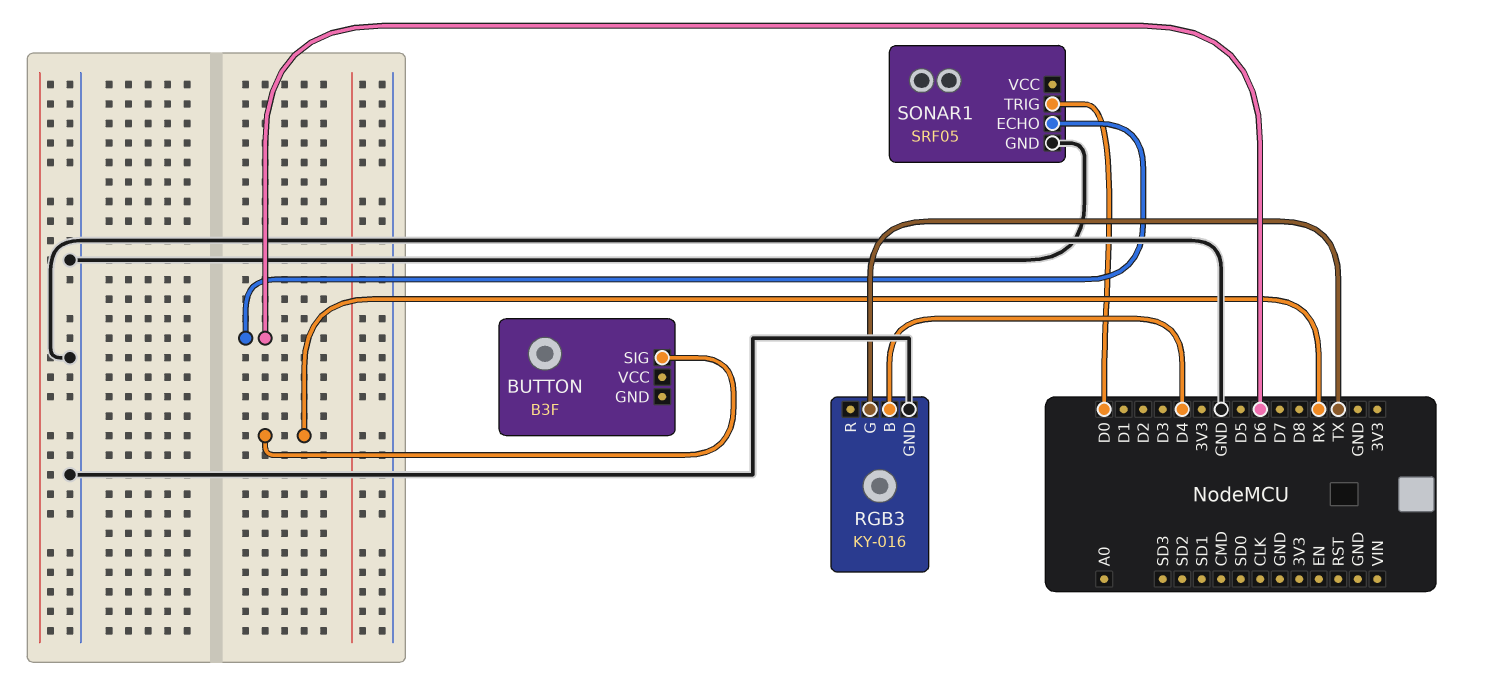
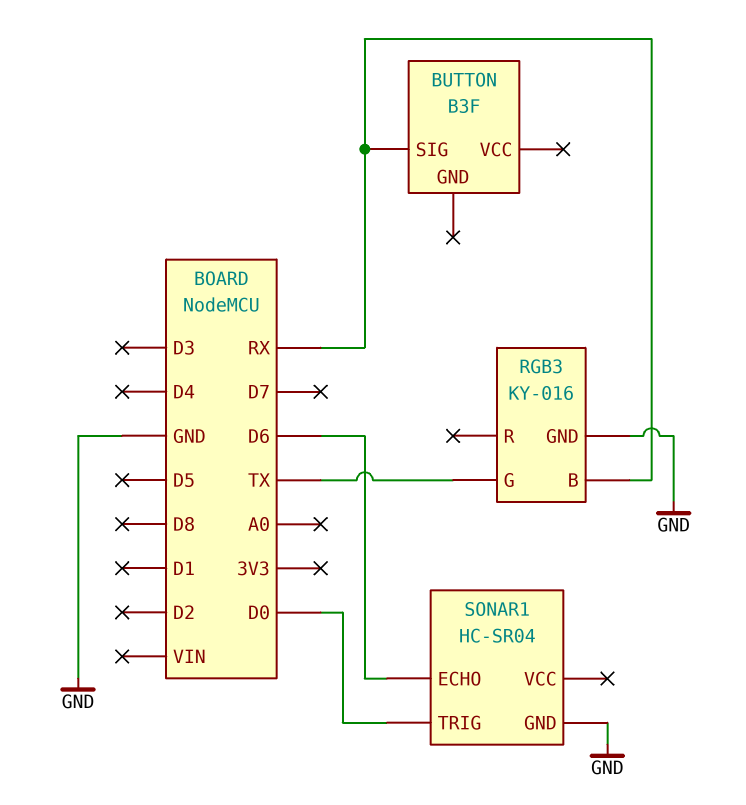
RGB3 pin B: D4 -> RX
SONAR1: SRF05 -> HC-SR04

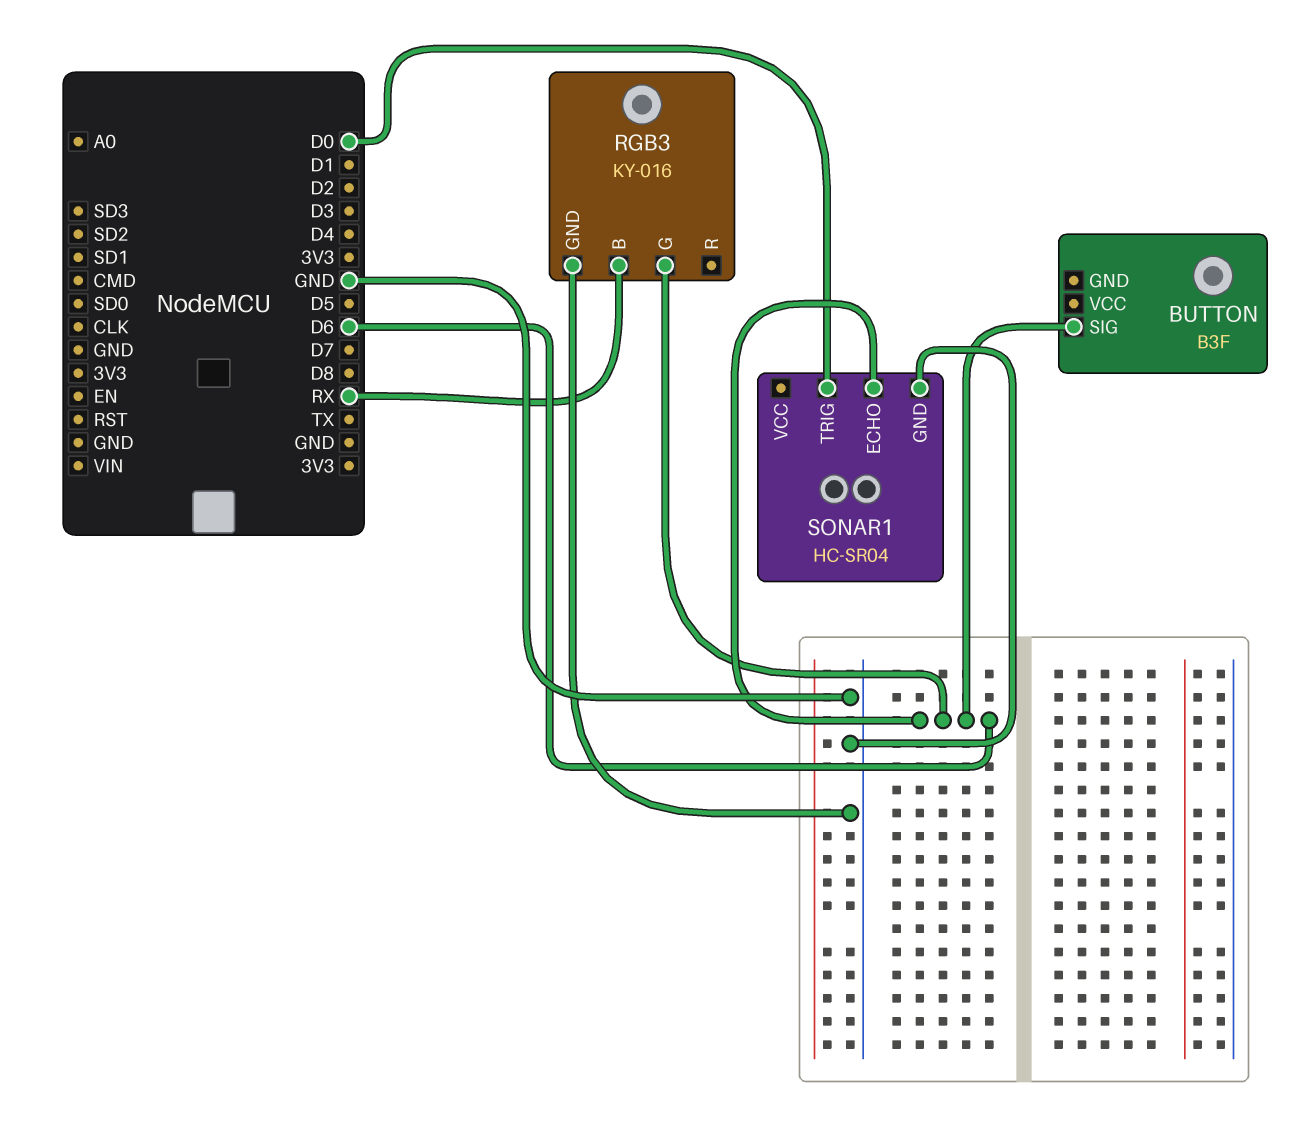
BUTTON pin SIG: RX -> D6
RGB3 pin G: TX -> D6

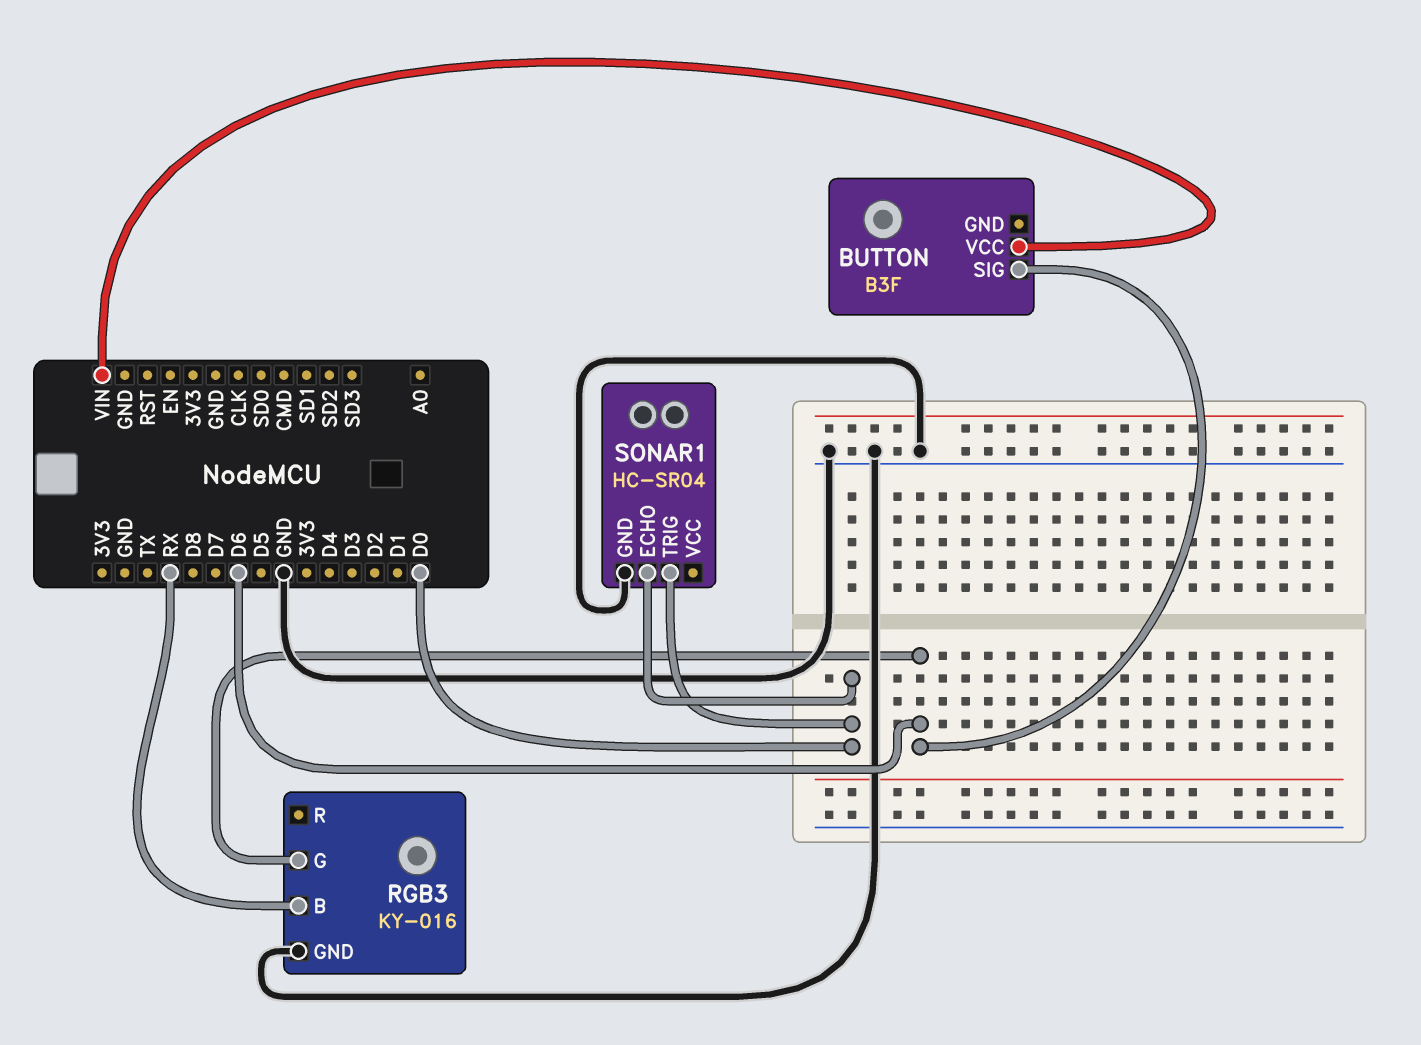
BUTTON pin VCC: none -> VIN
SONAR1 pin ECHO: D6 -> D0

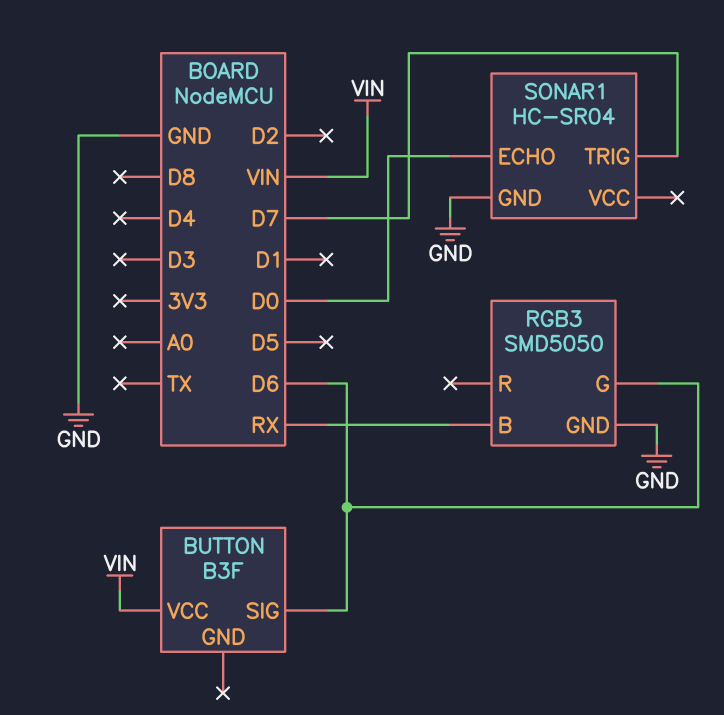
RGB3: KY-016 -> SMD5050
SONAR1 pin TRIG: D0 -> D7

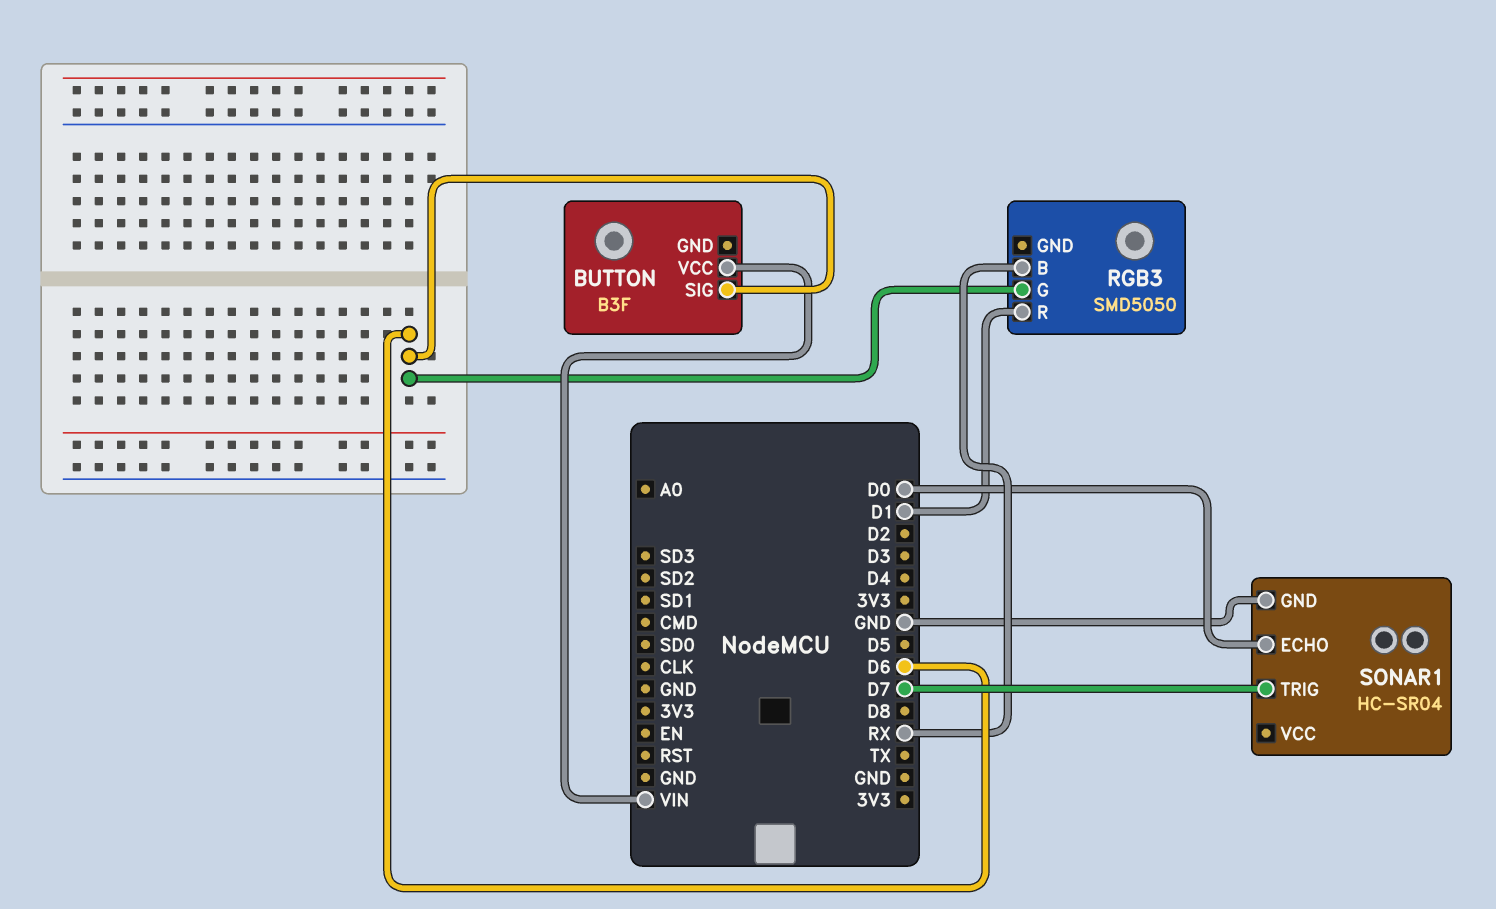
RGB3 pin GND: GND -> none
RGB3 pin R: none -> D1

